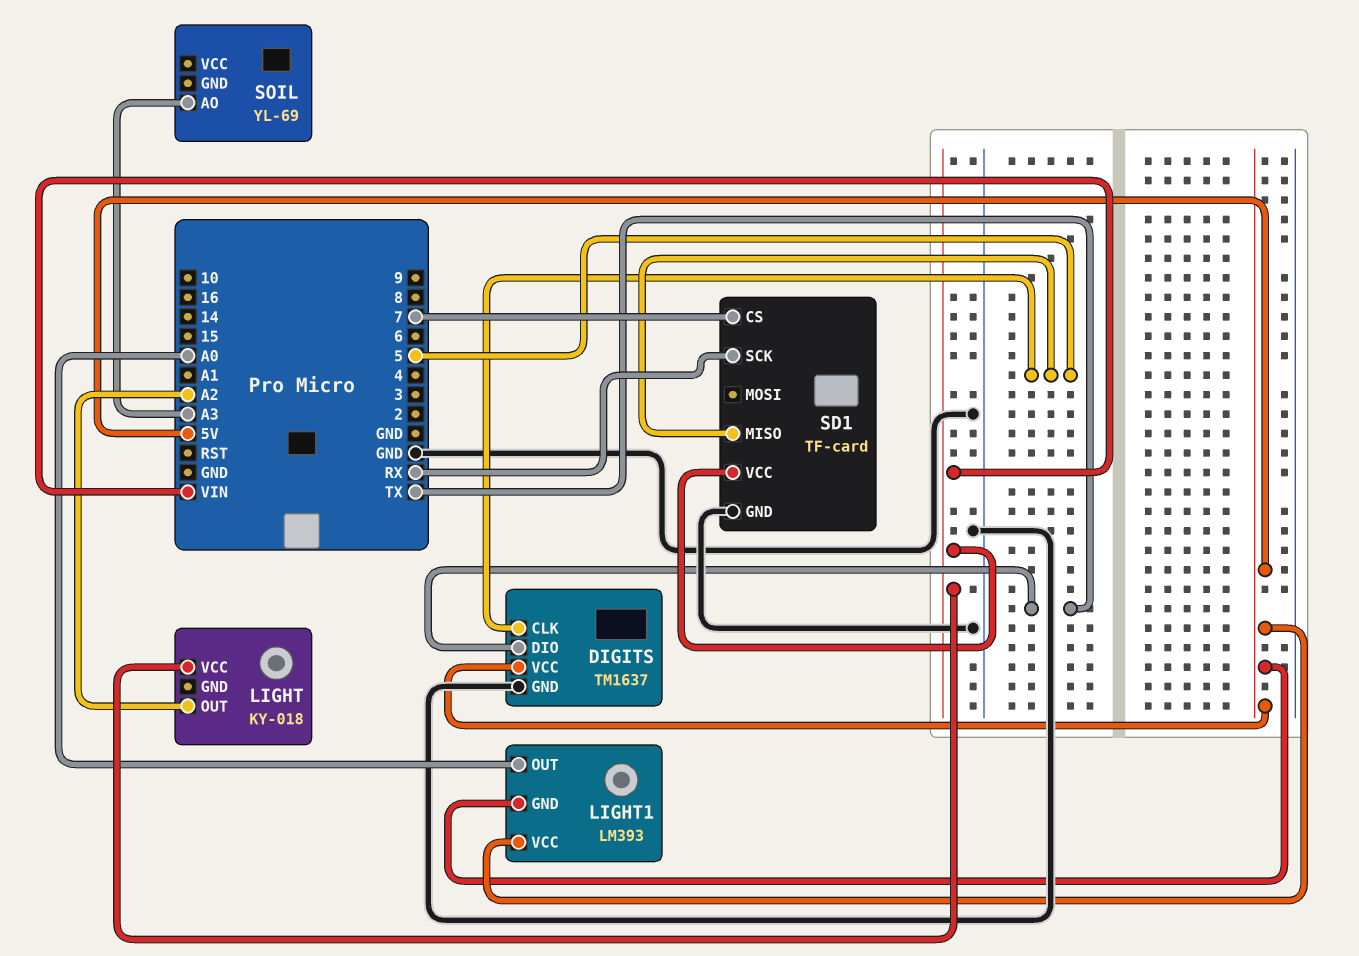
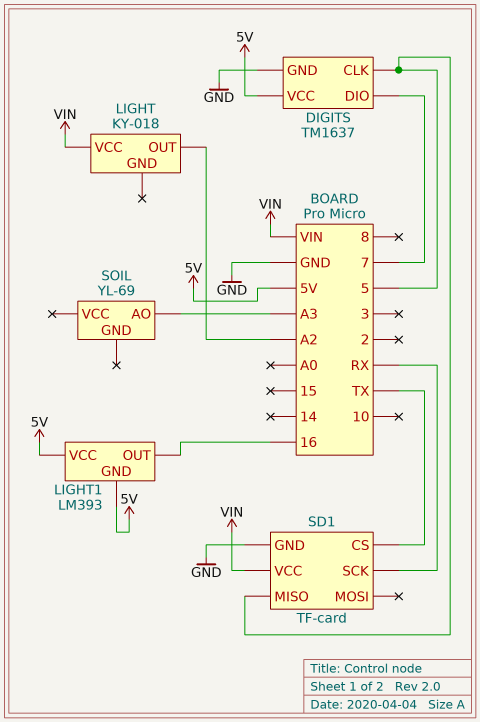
DIGITS pin DIO: TX -> 7
LIGHT1 pin OUT: A0 -> 16
SD1 pin CS: 7 -> TX

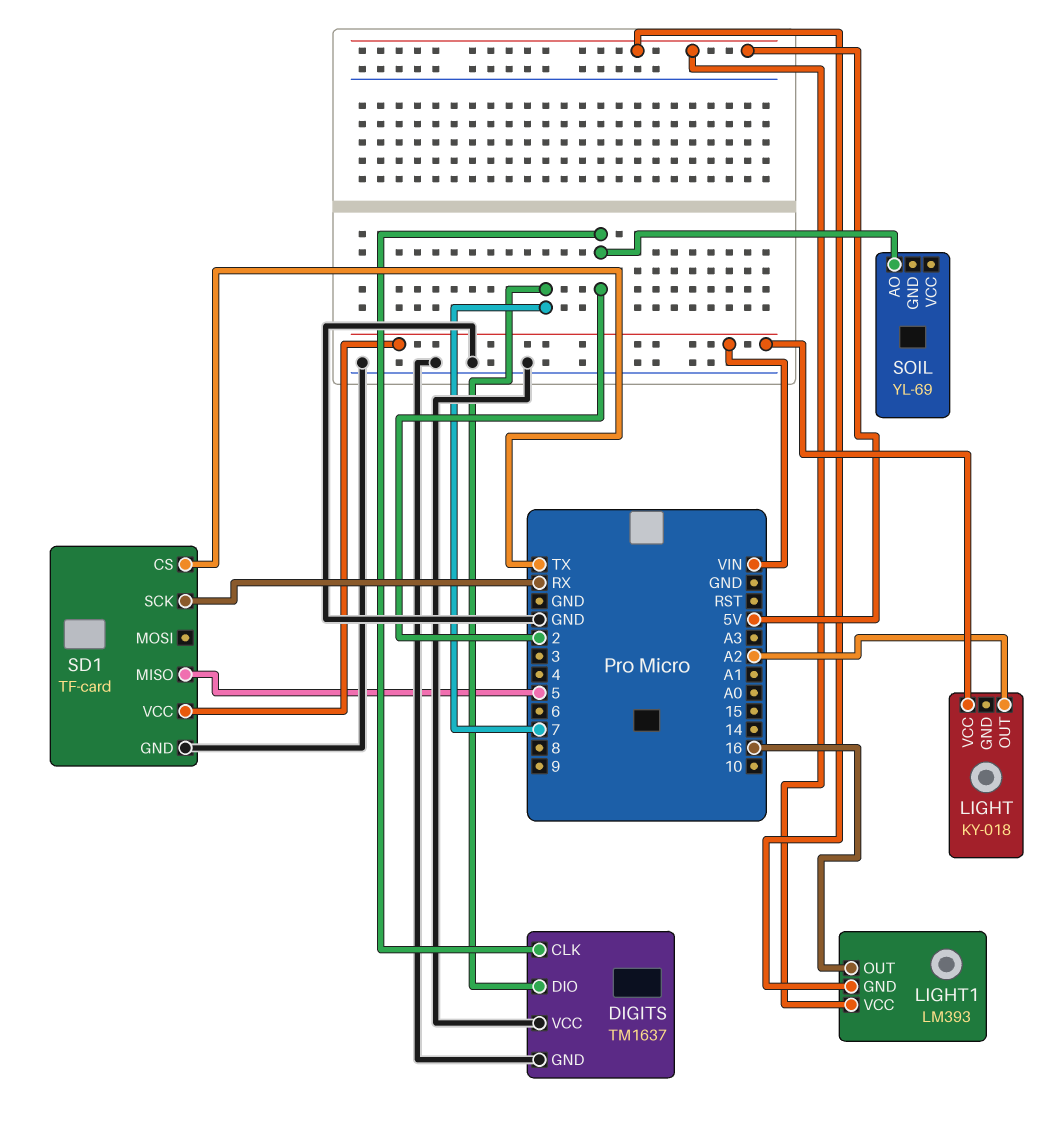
DIGITS pin CLK: 5 -> 2
DIGITS pin VCC: 5V -> GND
SOIL pin AO: A3 -> 2

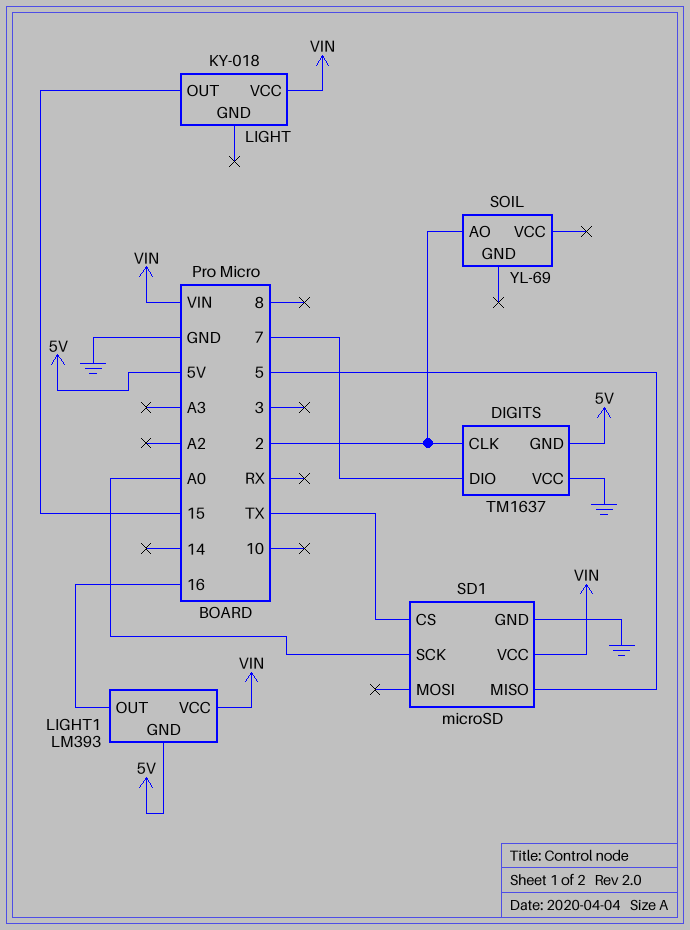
DIGITS pin GND: GND -> 5V
LIGHT pin OUT: A2 -> 15
LIGHT1 pin VCC: 5V -> VIN
SD1: TF-card -> microSD
SD1 pin SCK: RX -> A0

